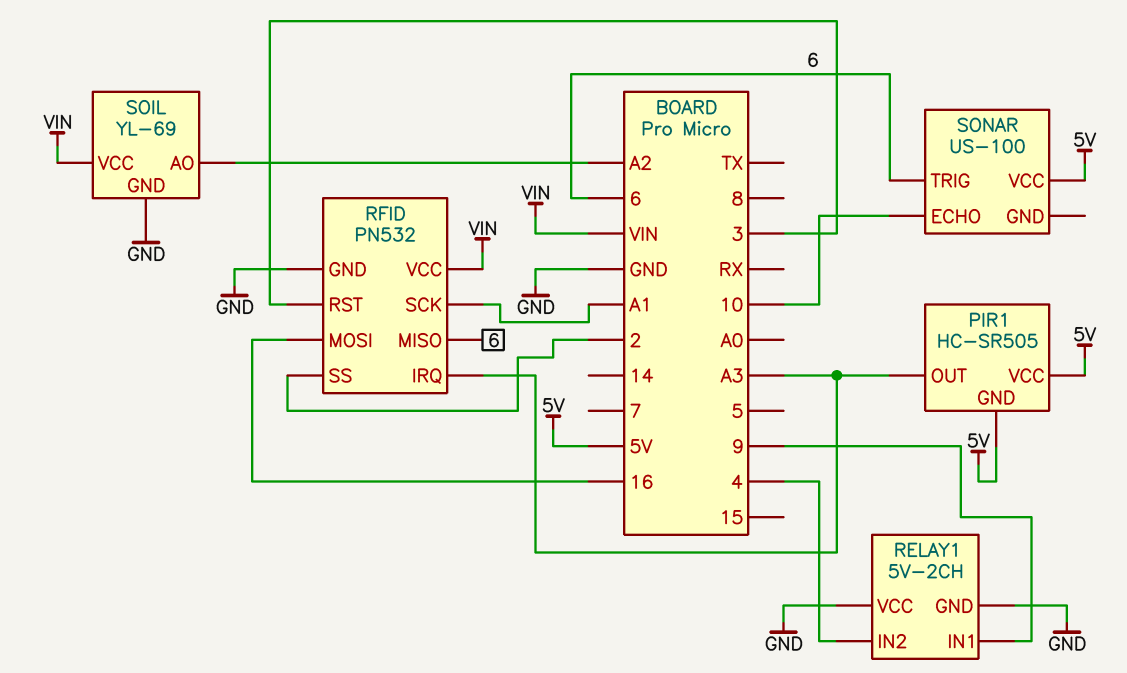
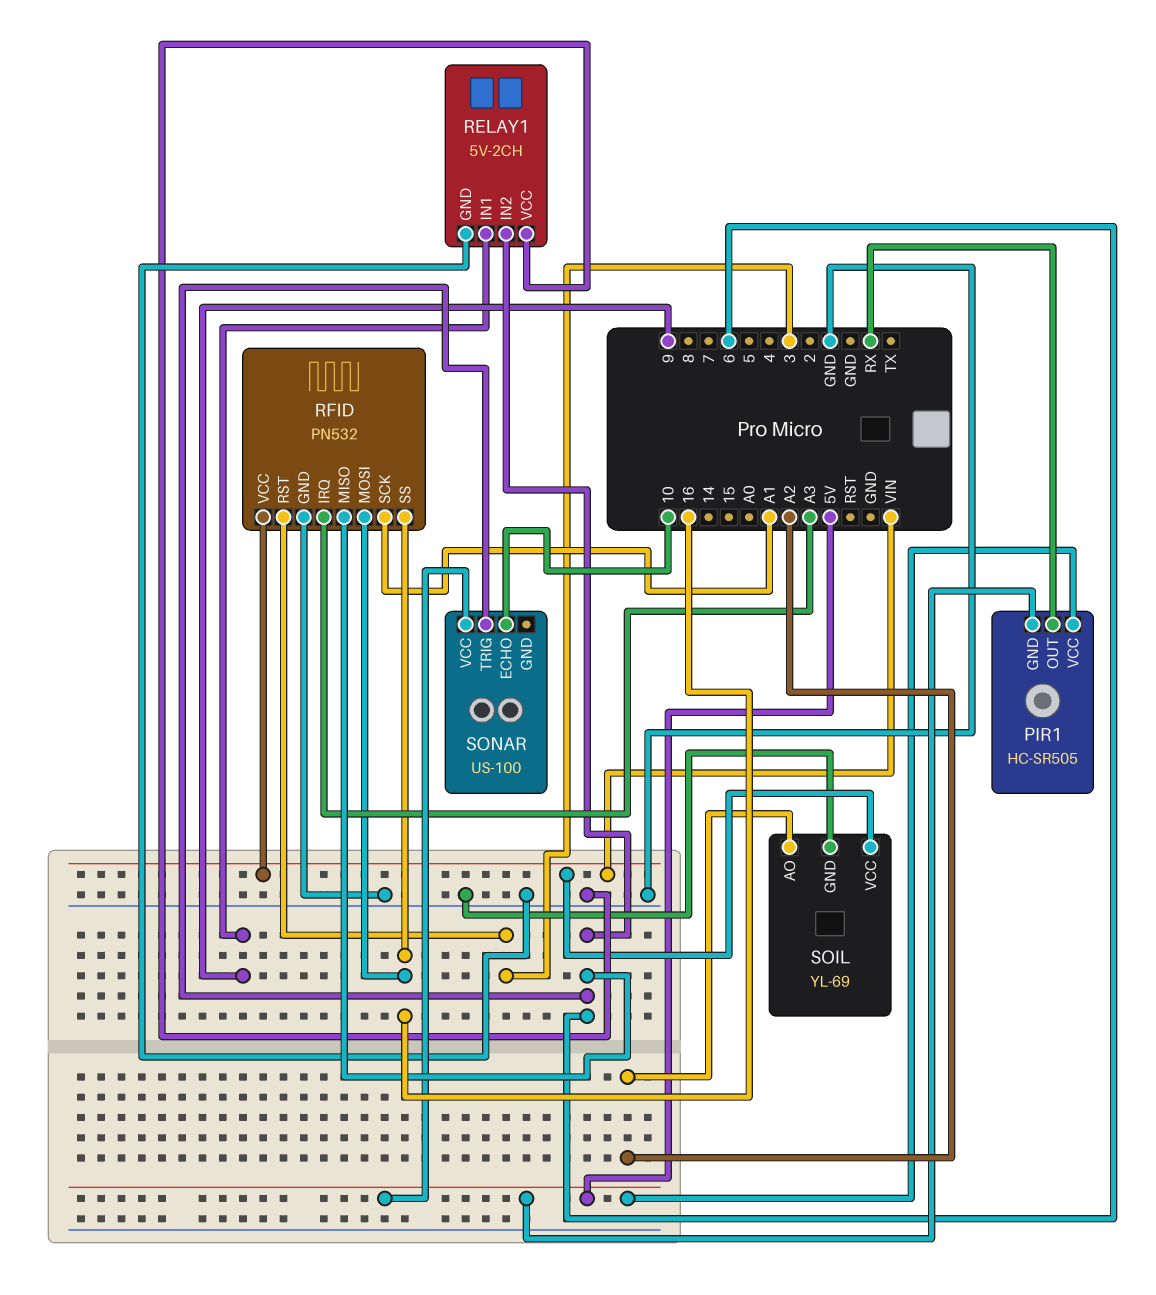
PIR1 pin OUT: A3 -> RX
RELAY1 pin IN2: 4 -> 6
RFID pin SS: 2 -> 16

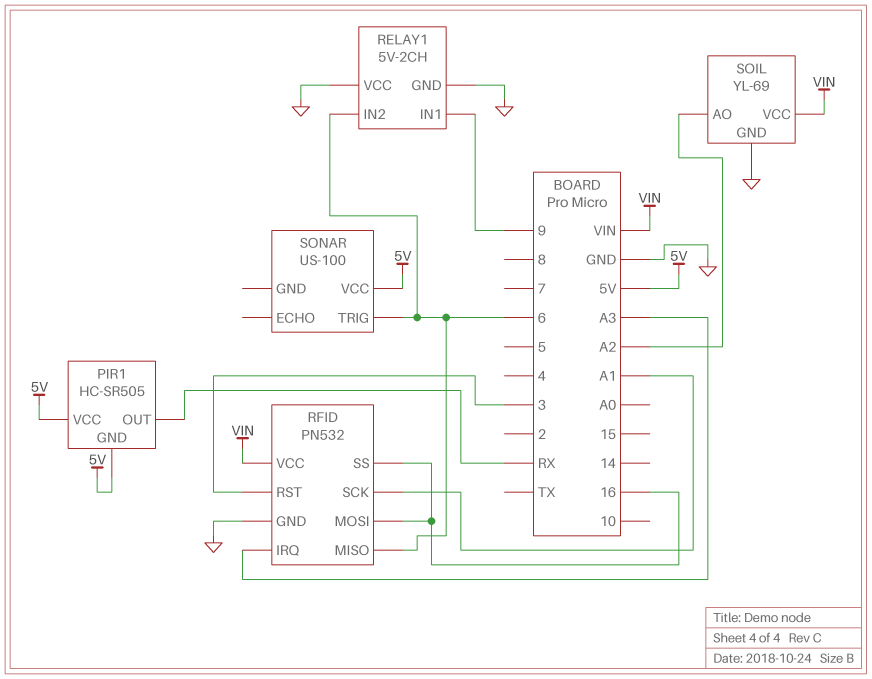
SONAR pin ECHO: 10 -> none

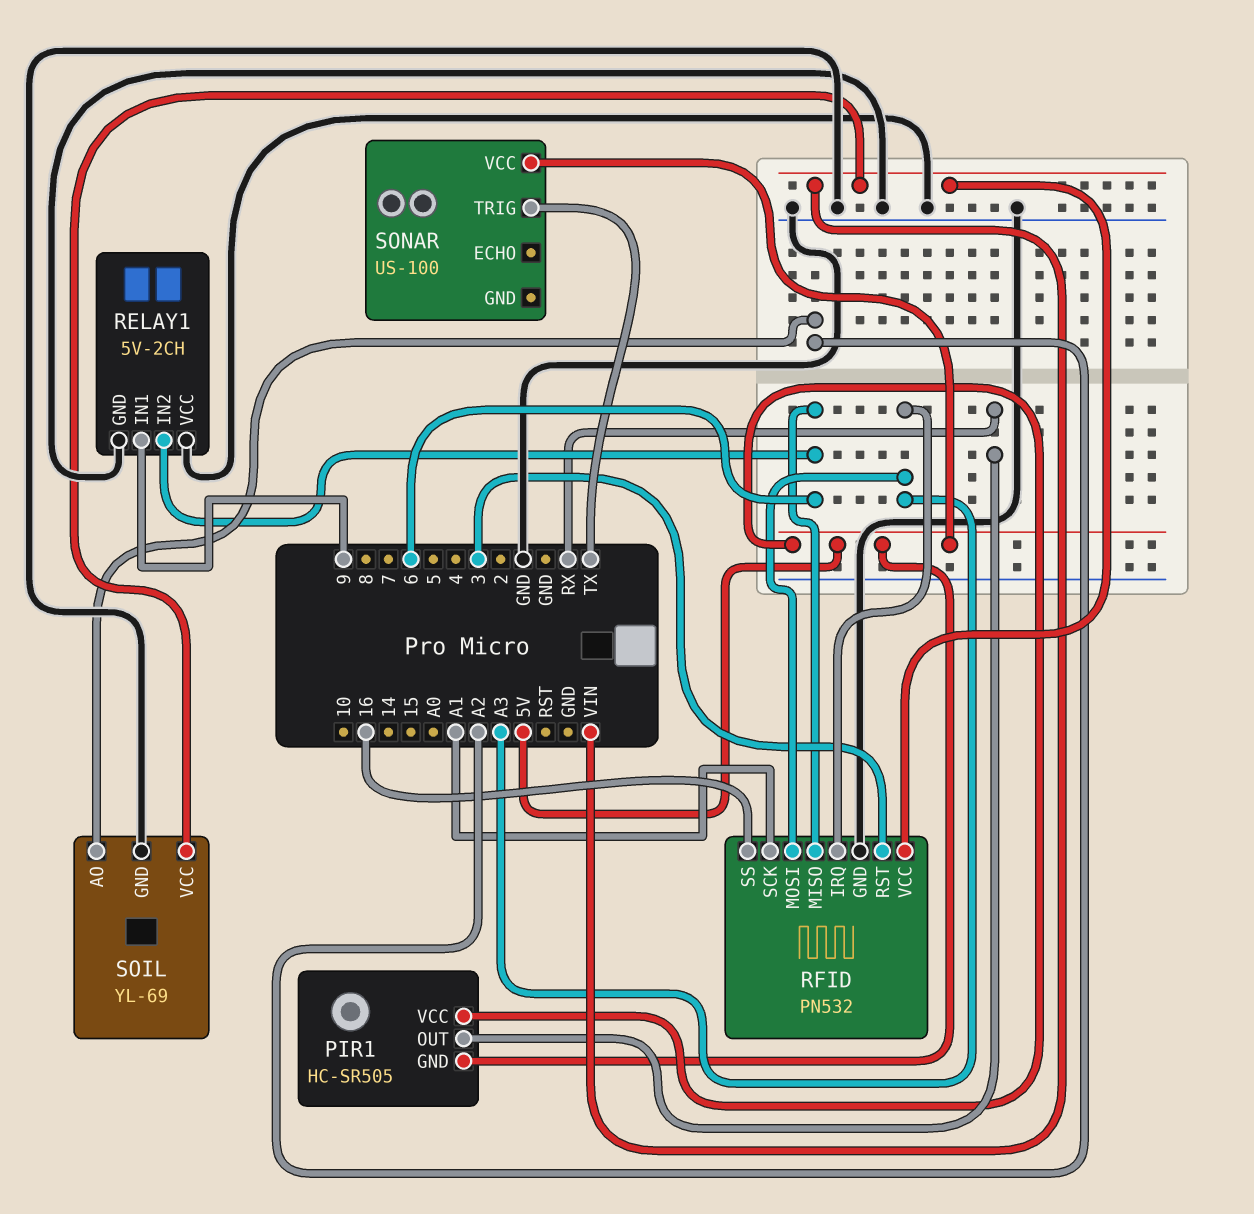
RFID pin MOSI: 16 -> A3
SONAR pin TRIG: 6 -> TX

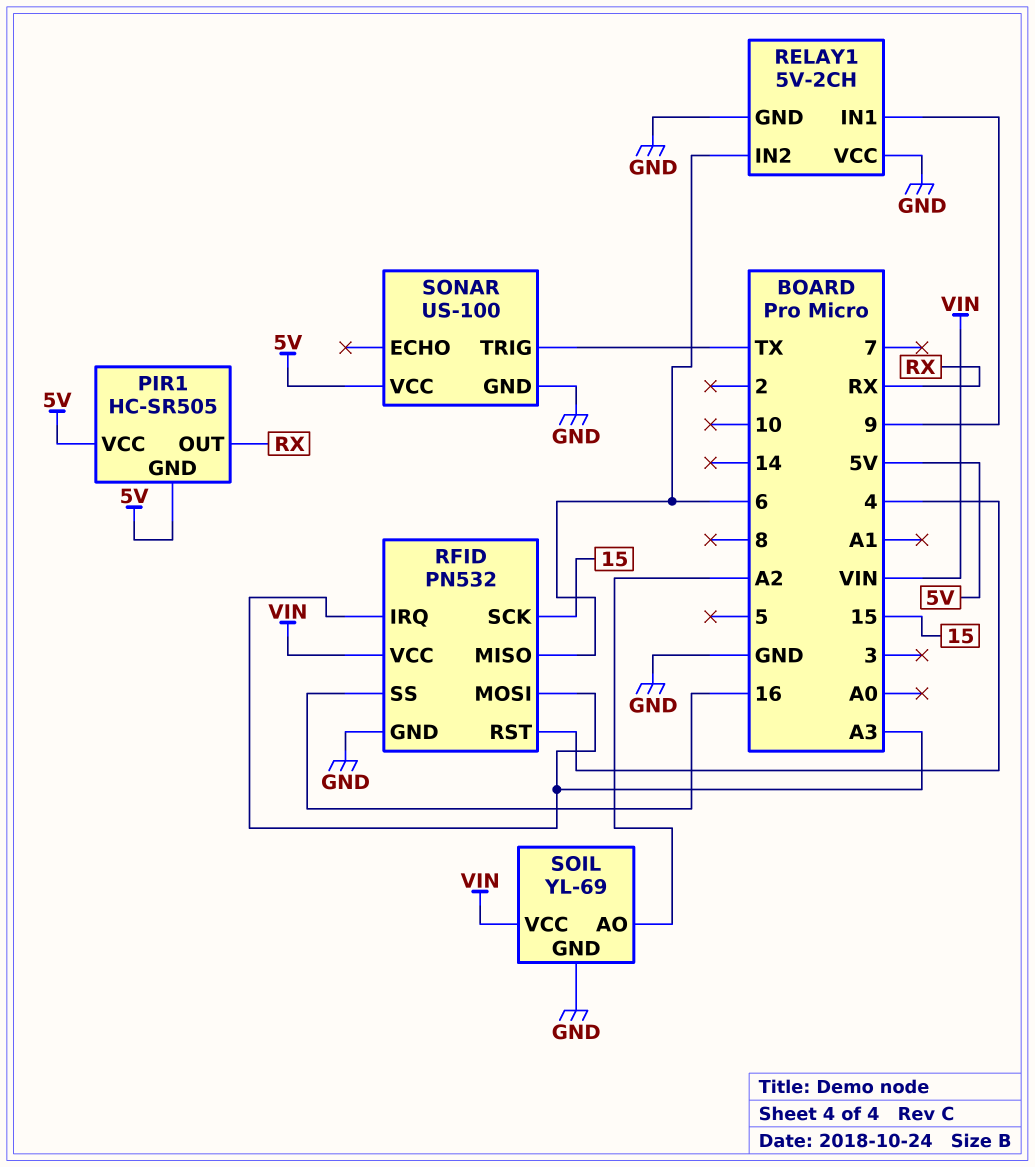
RFID pin RST: 3 -> 4
RFID pin SCK: A1 -> 15
SONAR pin GND: none -> GND

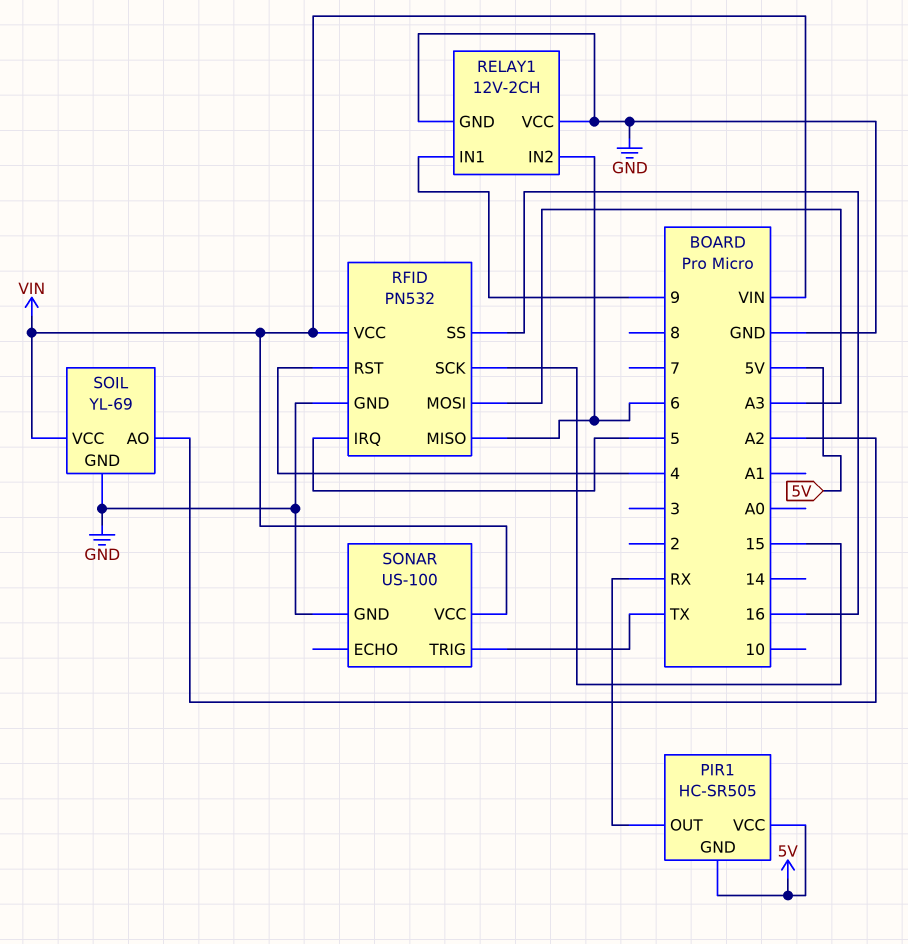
RELAY1: 5V-2CH -> 12V-2CH
RFID pin IRQ: A3 -> 5
SONAR pin VCC: 5V -> VIN

